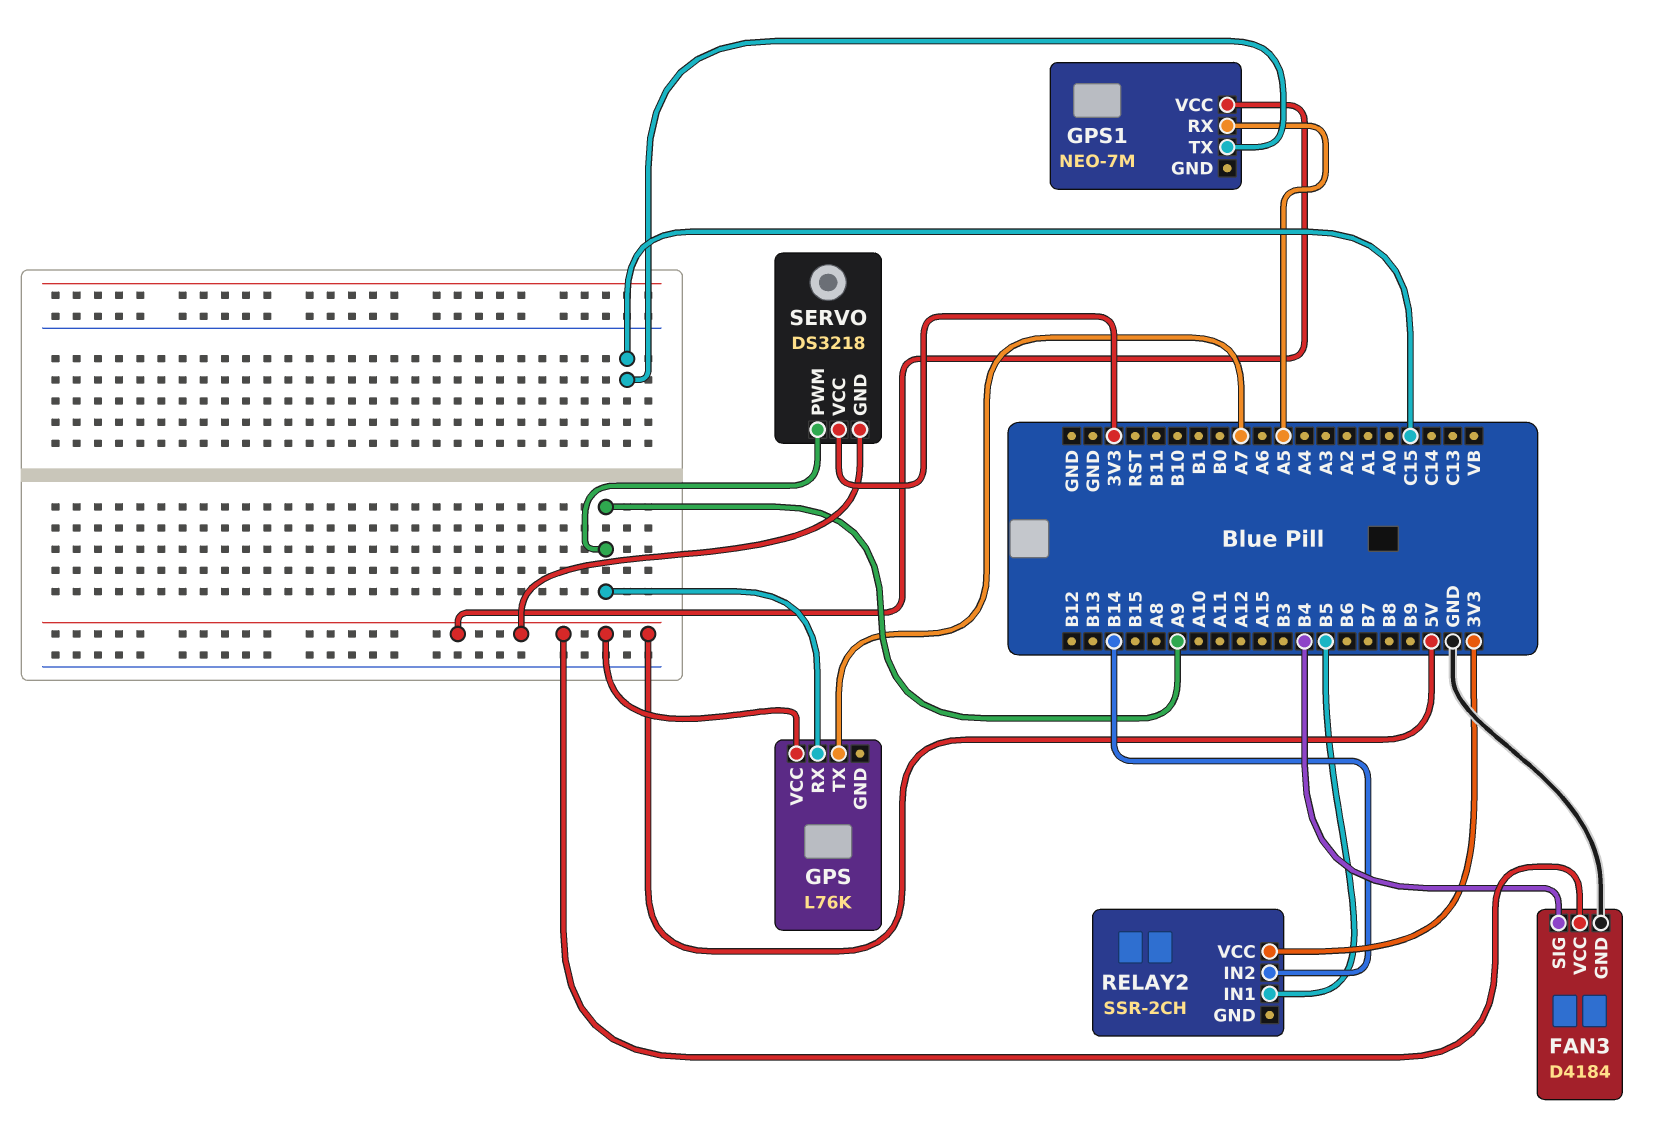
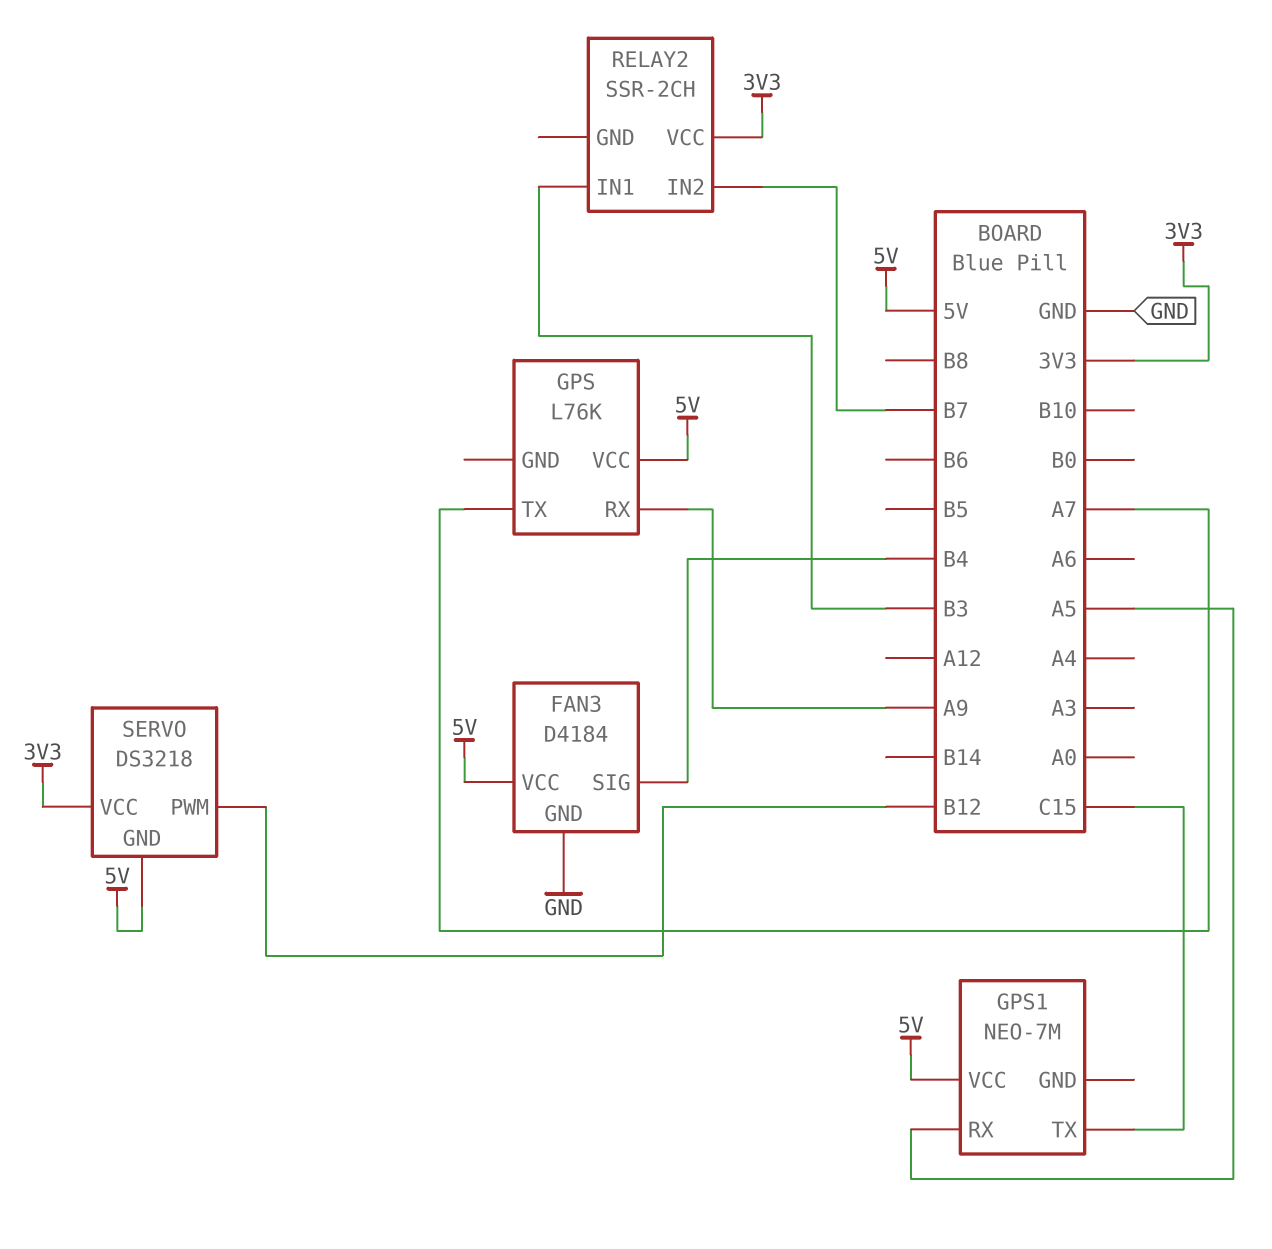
RELAY2 pin IN1: B5 -> B3
RELAY2 pin IN2: B14 -> B7
SERVO pin PWM: A9 -> B12

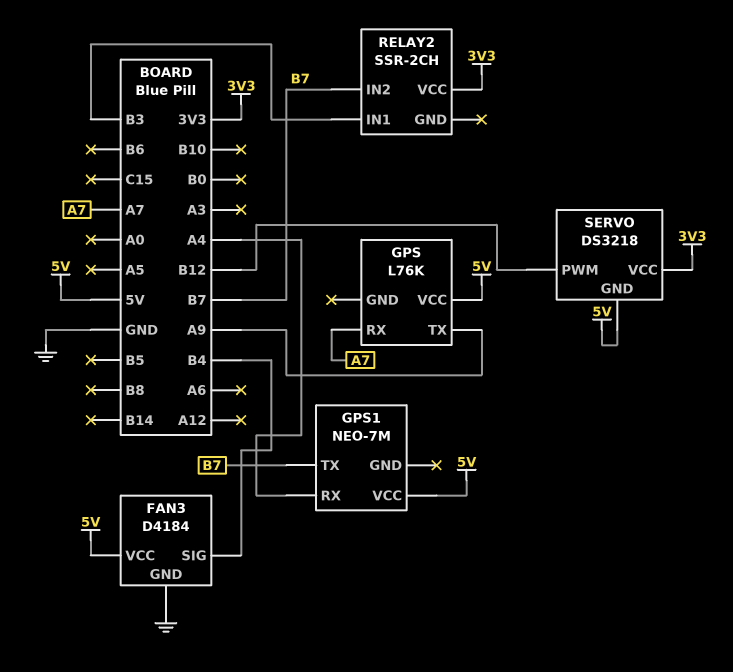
GPS pin RX: A9 -> A7
GPS pin TX: A7 -> A9
GPS1 pin RX: A5 -> A4
GPS1 pin TX: C15 -> B7

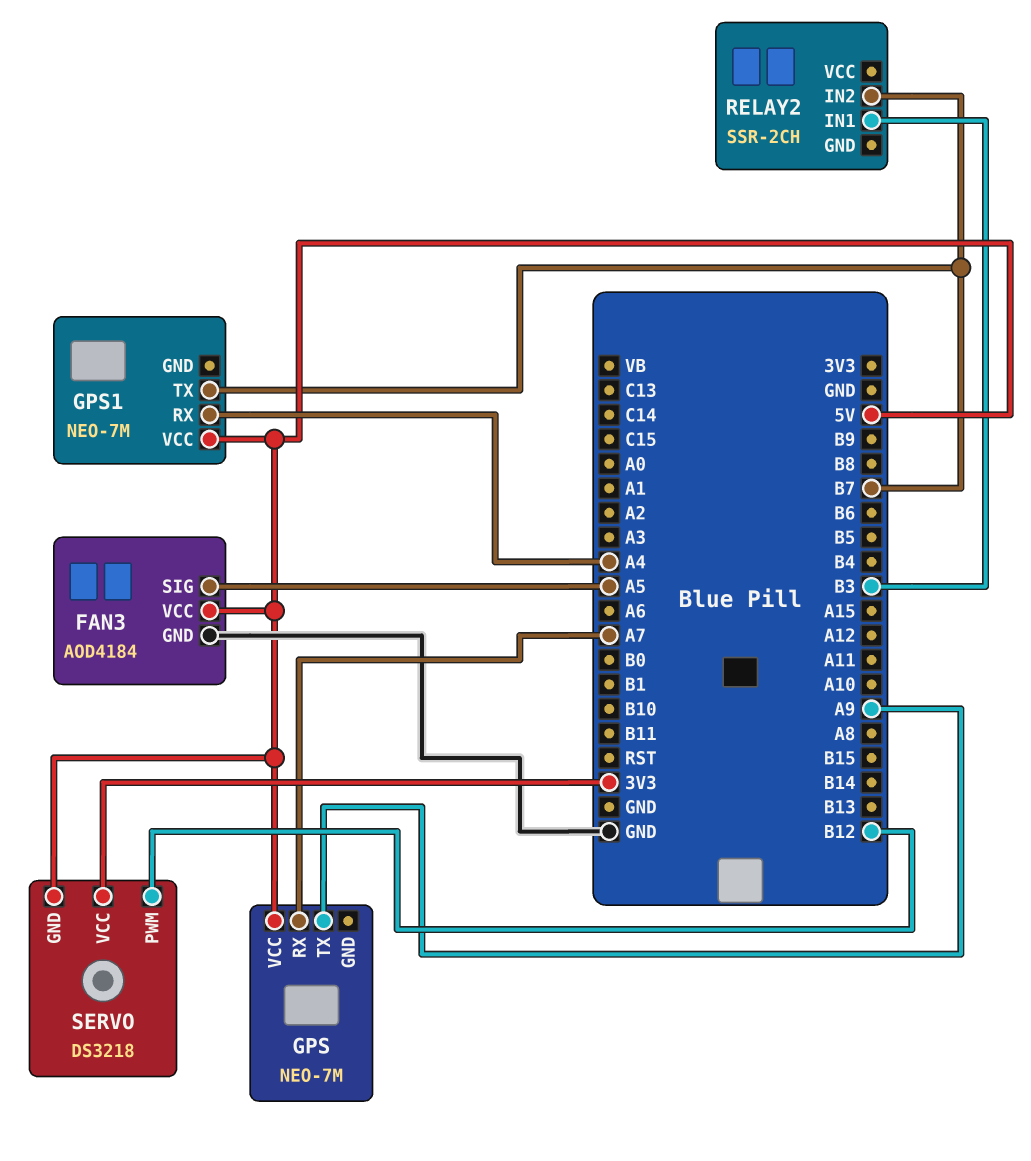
FAN3: D4184 -> AOD4184
FAN3 pin SIG: B4 -> A5
GPS: L76K -> NEO-7M
RELAY2 pin VCC: 3V3 -> none

